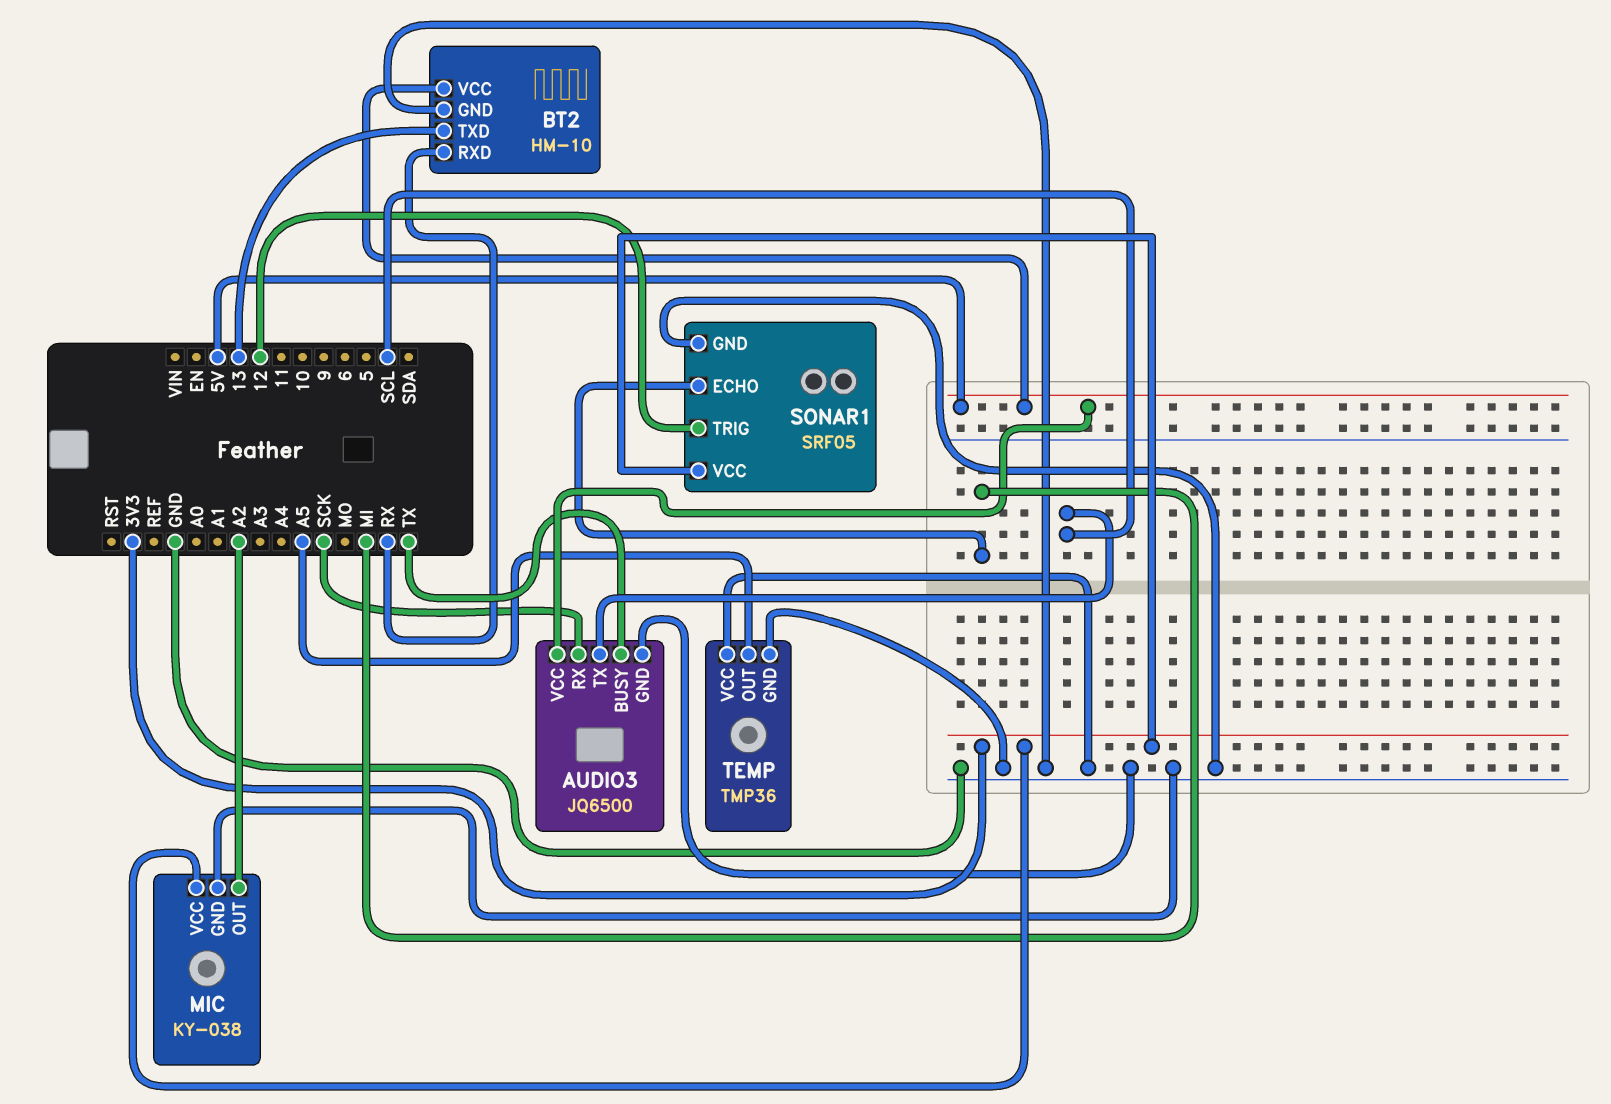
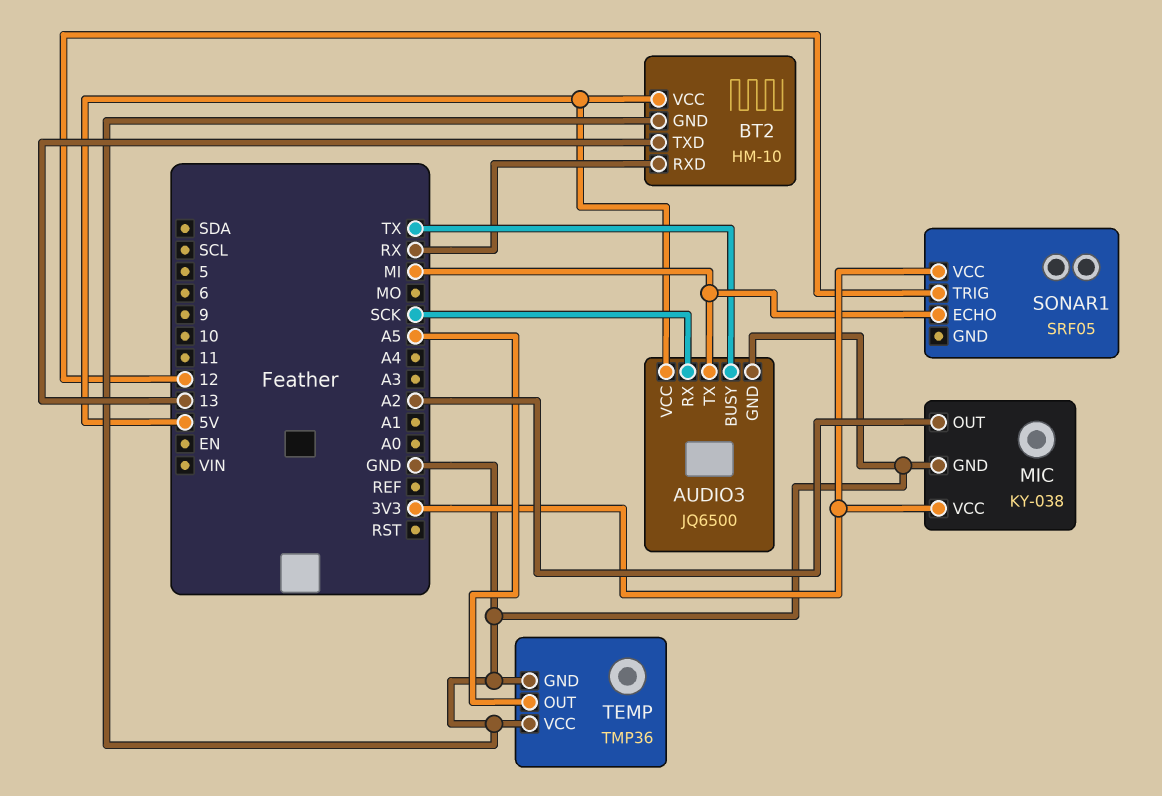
AUDIO3 pin TX: SCL -> MI
SONAR1 pin GND: GND -> none

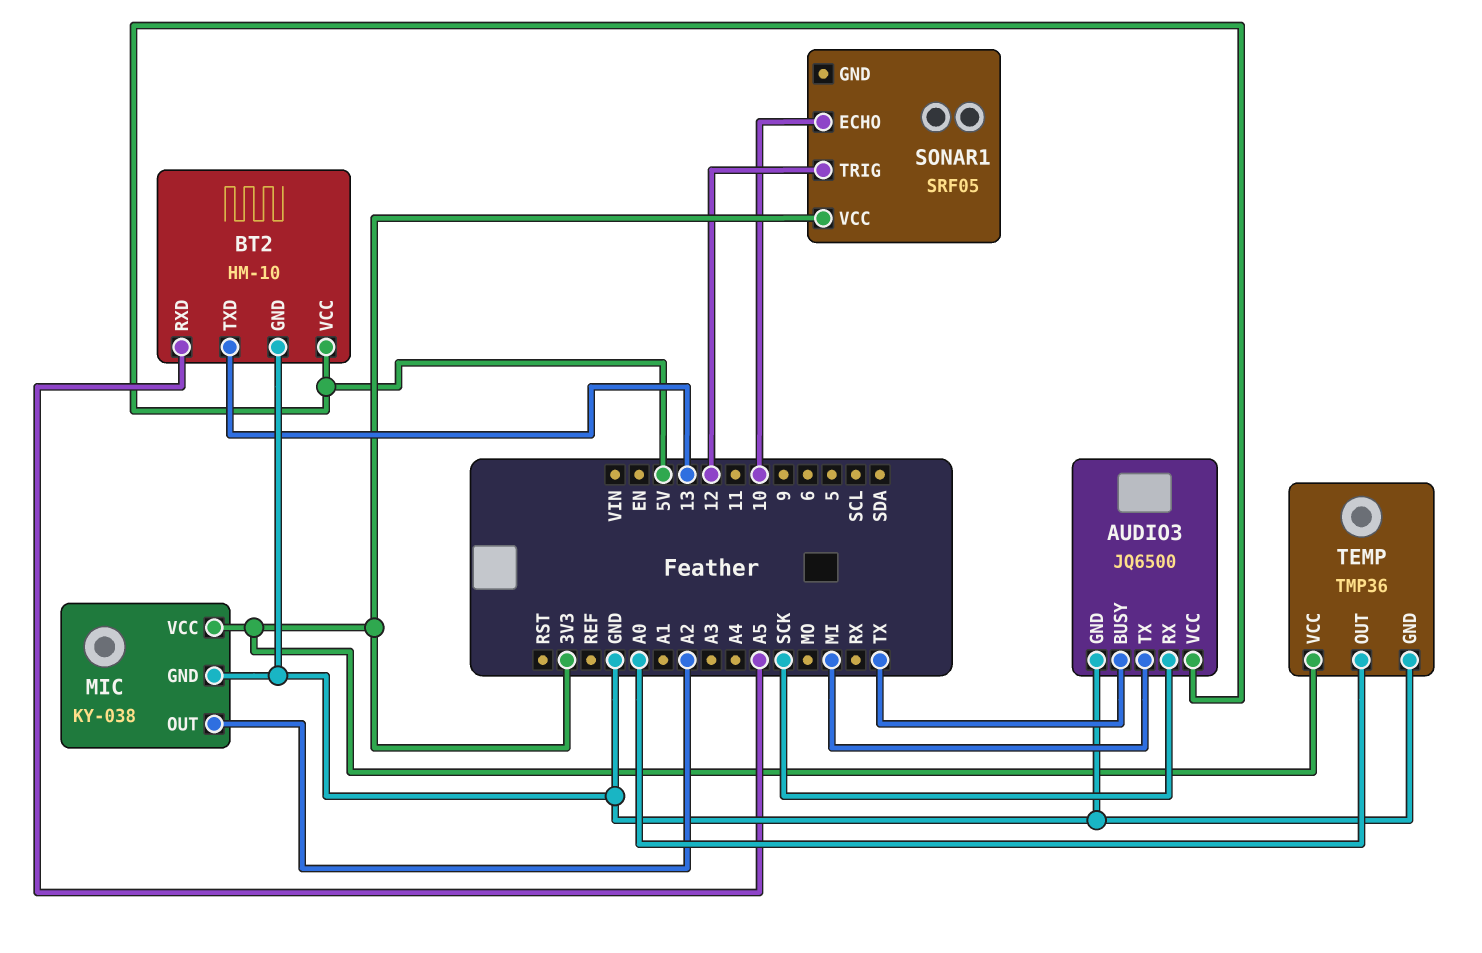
BT2 pin RXD: RX -> A5
SONAR1 pin ECHO: MI -> 10
TEMP pin OUT: A5 -> A0
TEMP pin VCC: GND -> 3V3

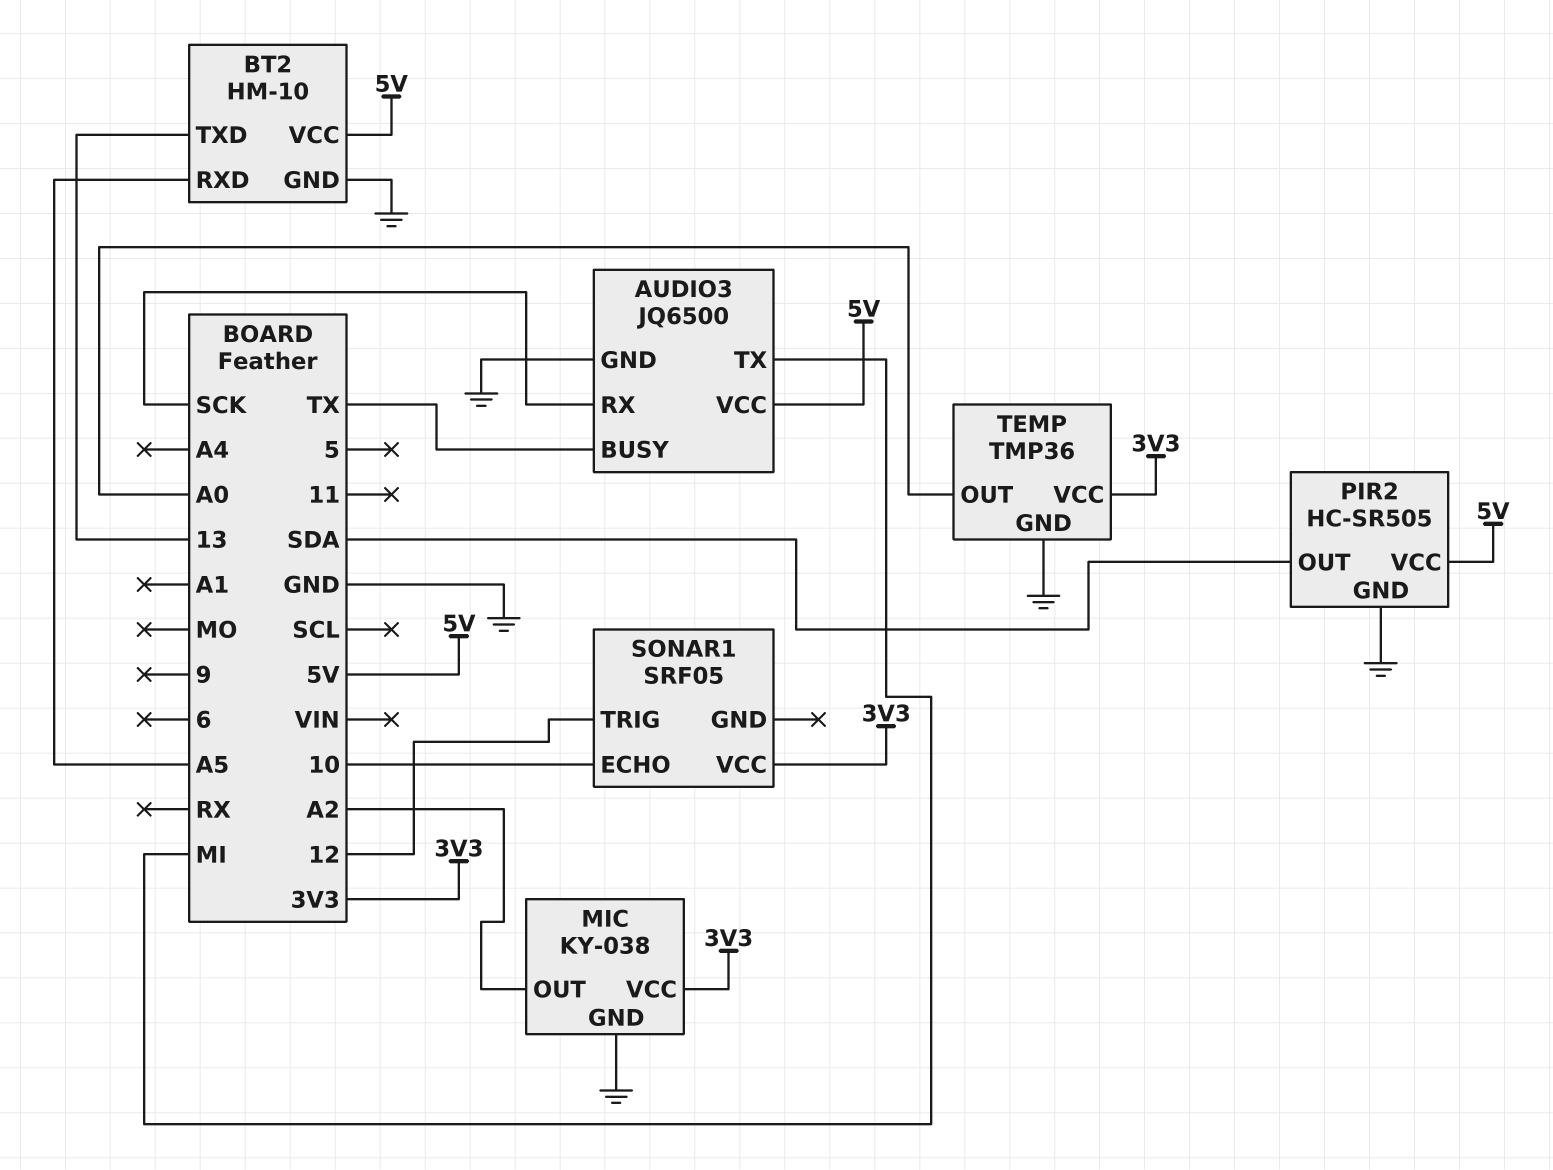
PIR2: none -> HC-SR505
PIR2 pin GND: none -> GND
PIR2 pin OUT: none -> SDA
PIR2 pin VCC: none -> 5V

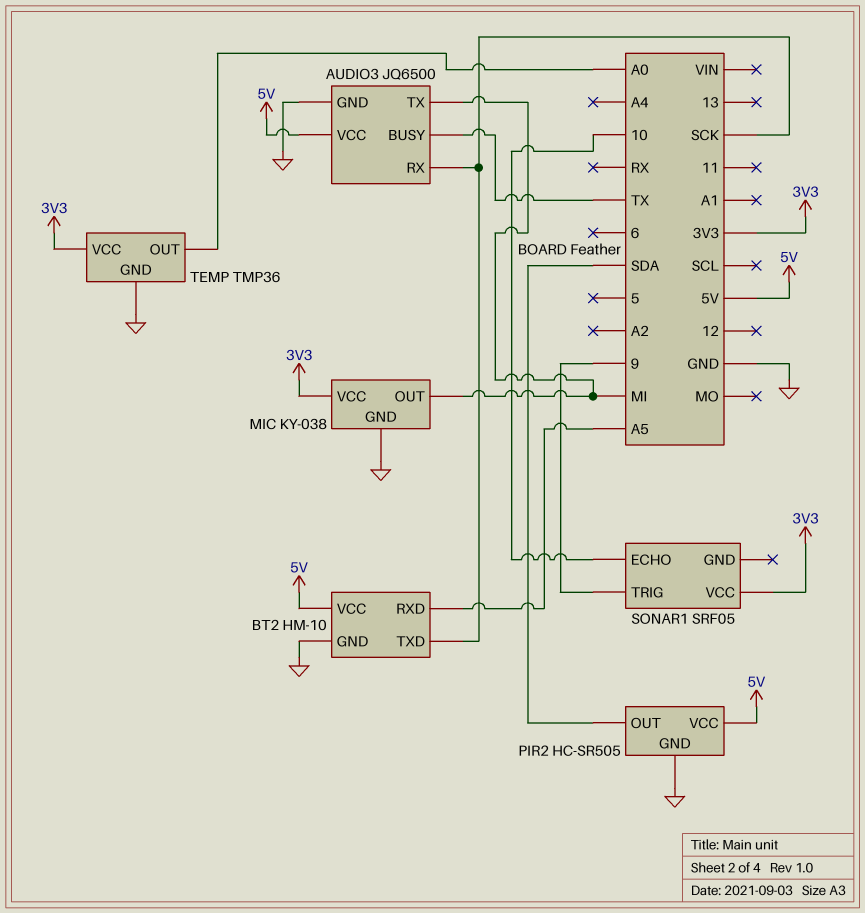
BT2 pin TXD: 13 -> SCK
MIC pin OUT: A2 -> MI
SONAR1 pin TRIG: 12 -> 9

